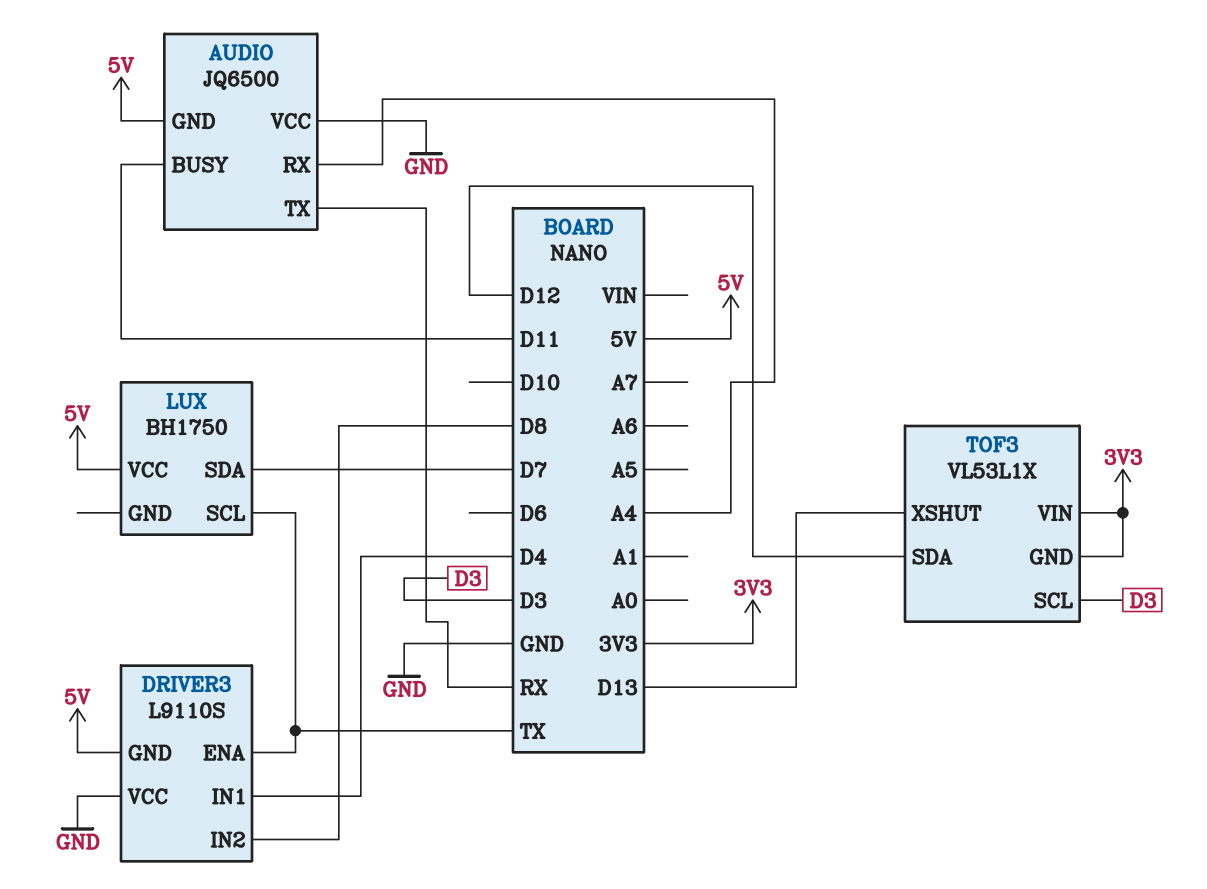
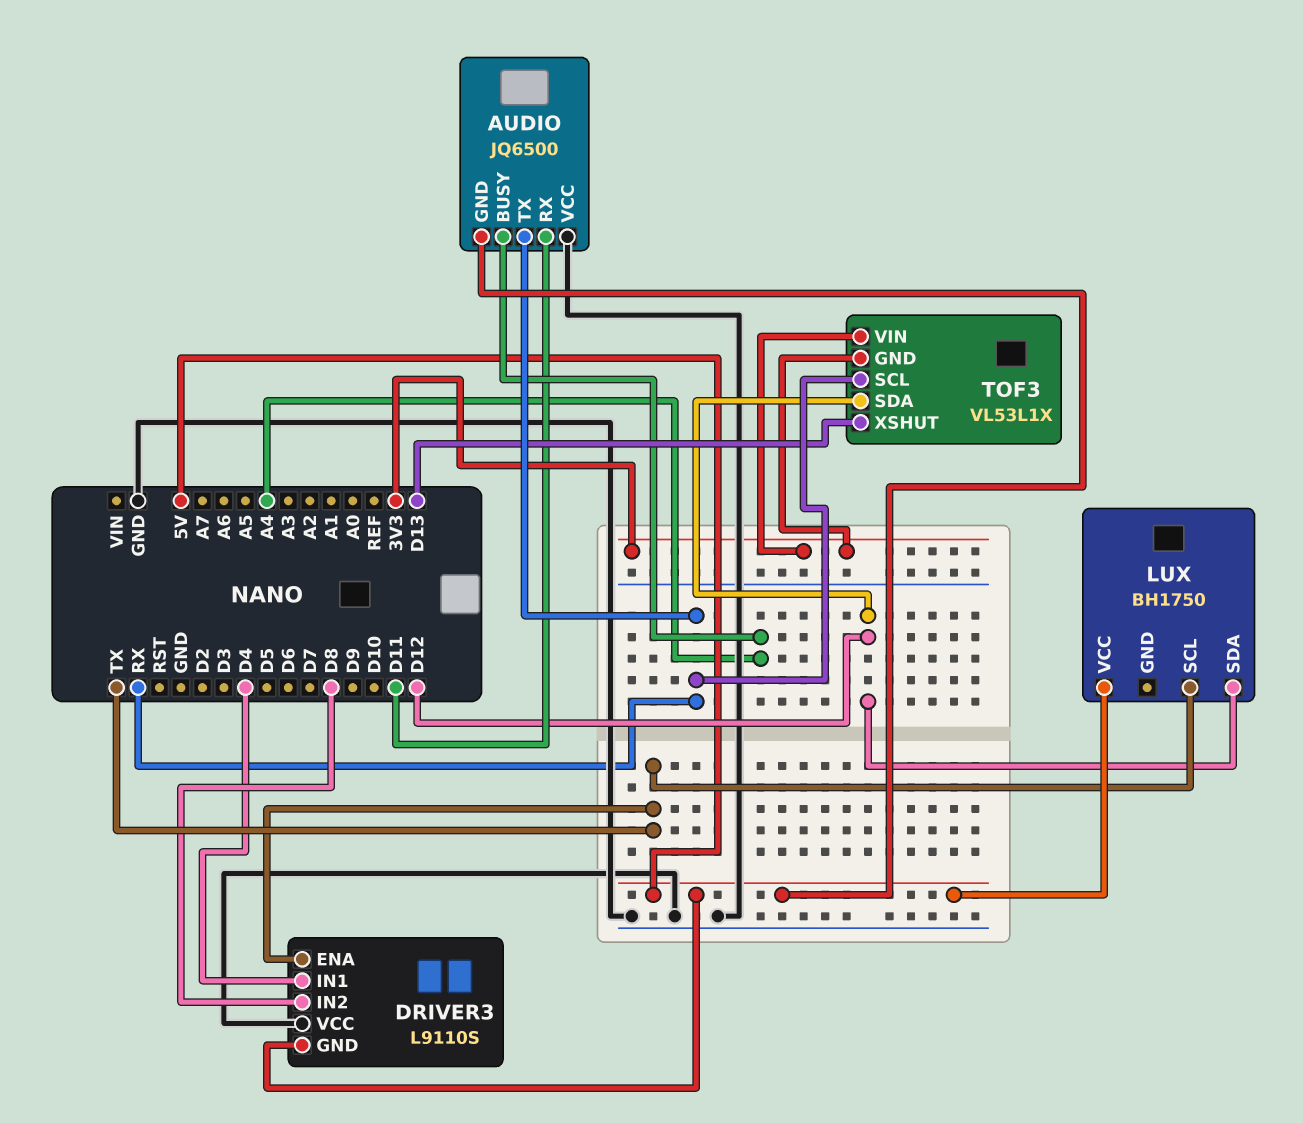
AUDIO pin BUSY: D11 -> A4
AUDIO pin RX: A4 -> D11
LUX pin SDA: D7 -> D12
TOF3 pin SCL: D3 -> RX

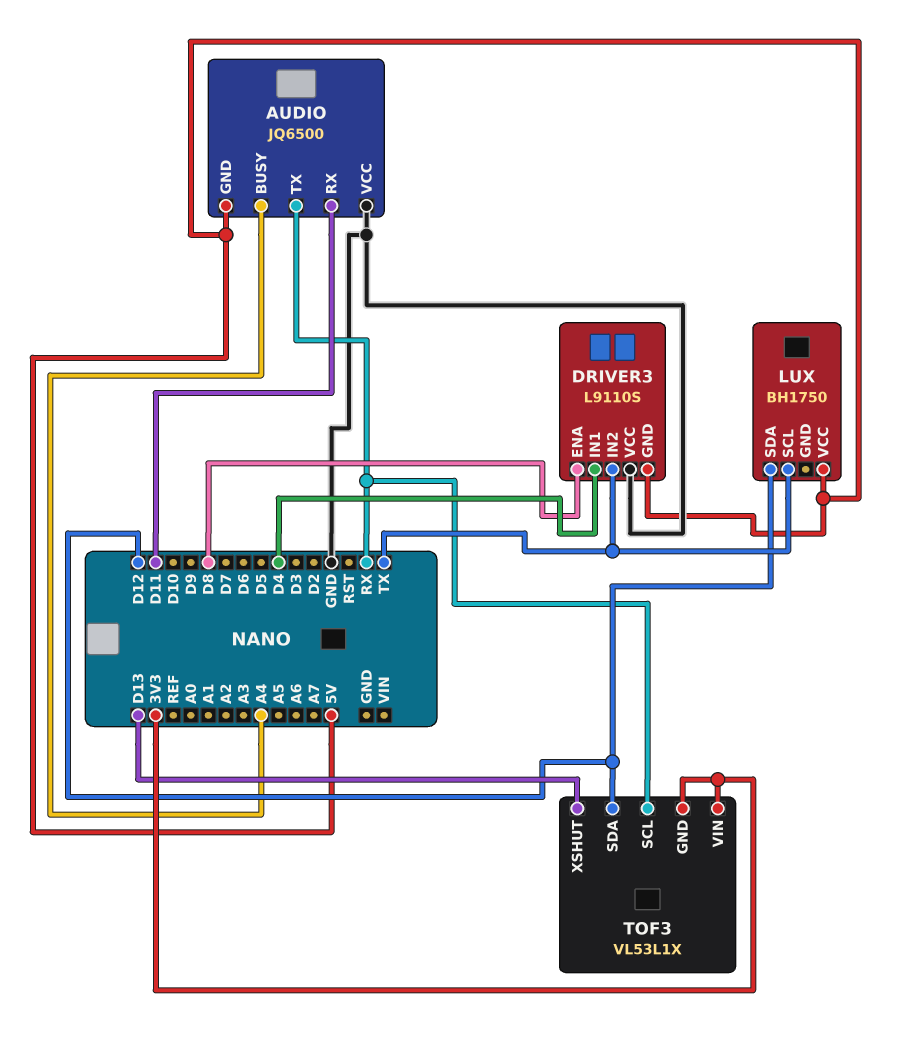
DRIVER3 pin ENA: TX -> D8
DRIVER3 pin IN2: D8 -> TX

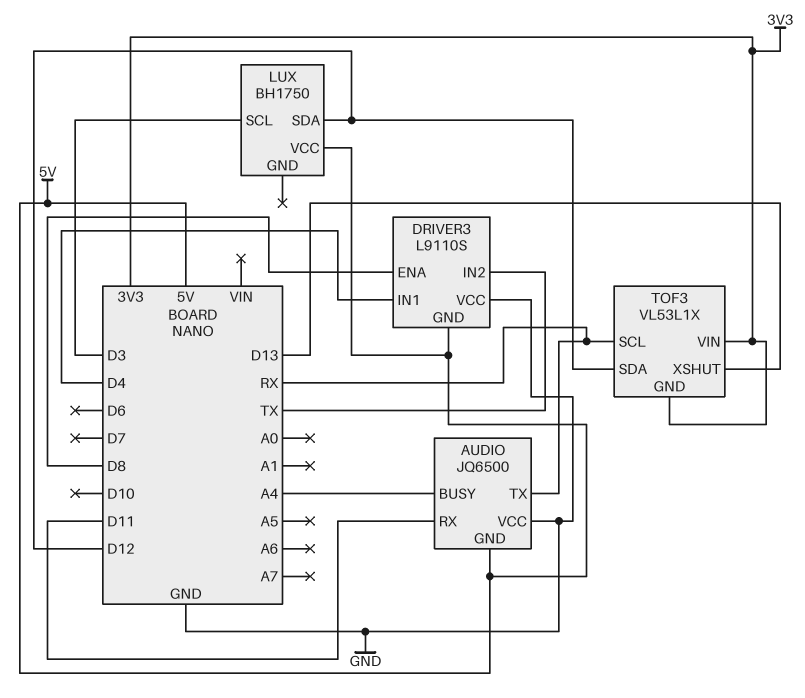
LUX pin SCL: TX -> D3

